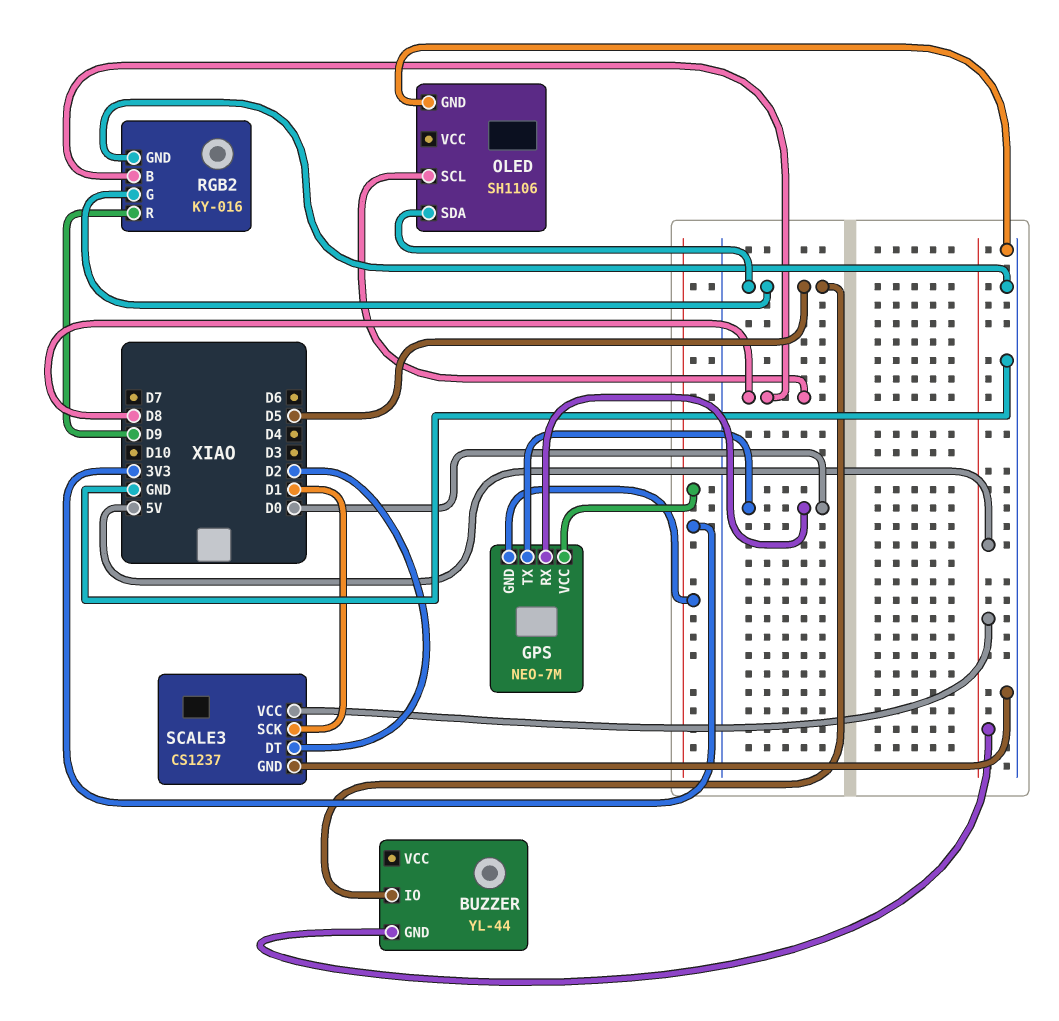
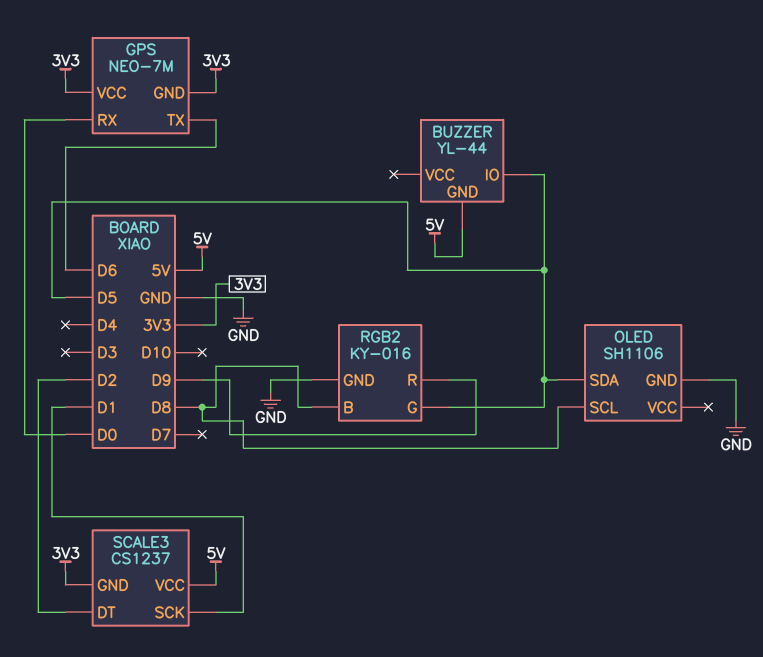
GPS pin TX: D0 -> D6
SCALE3 pin GND: GND -> 3V3

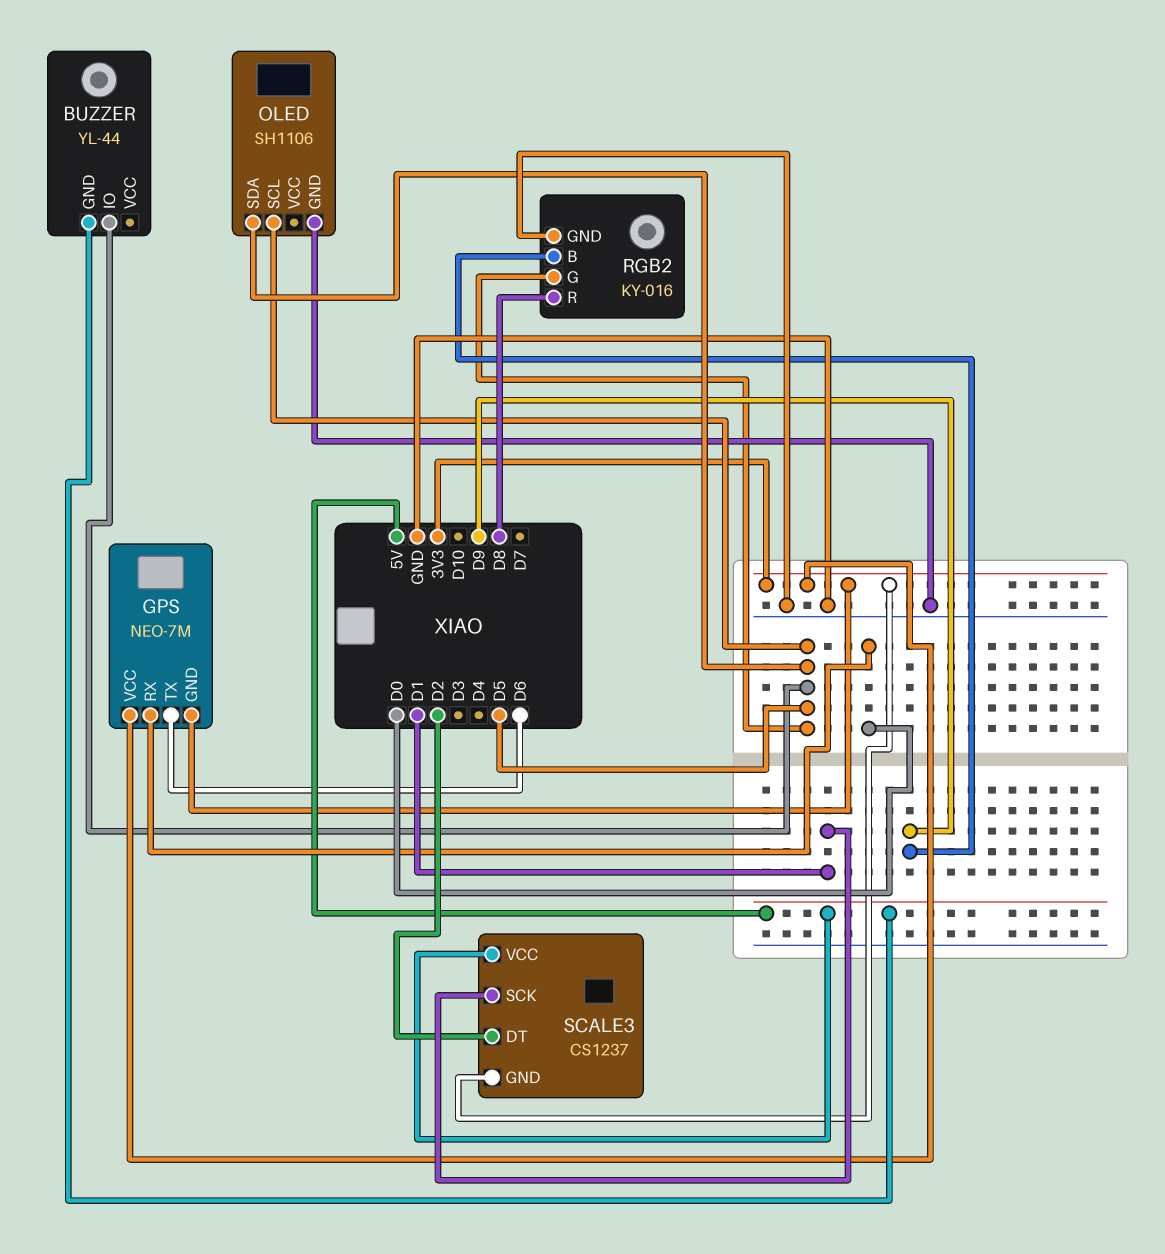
OLED pin SCL: D8 -> D5
RGB2 pin B: D8 -> D9
RGB2 pin R: D9 -> D8

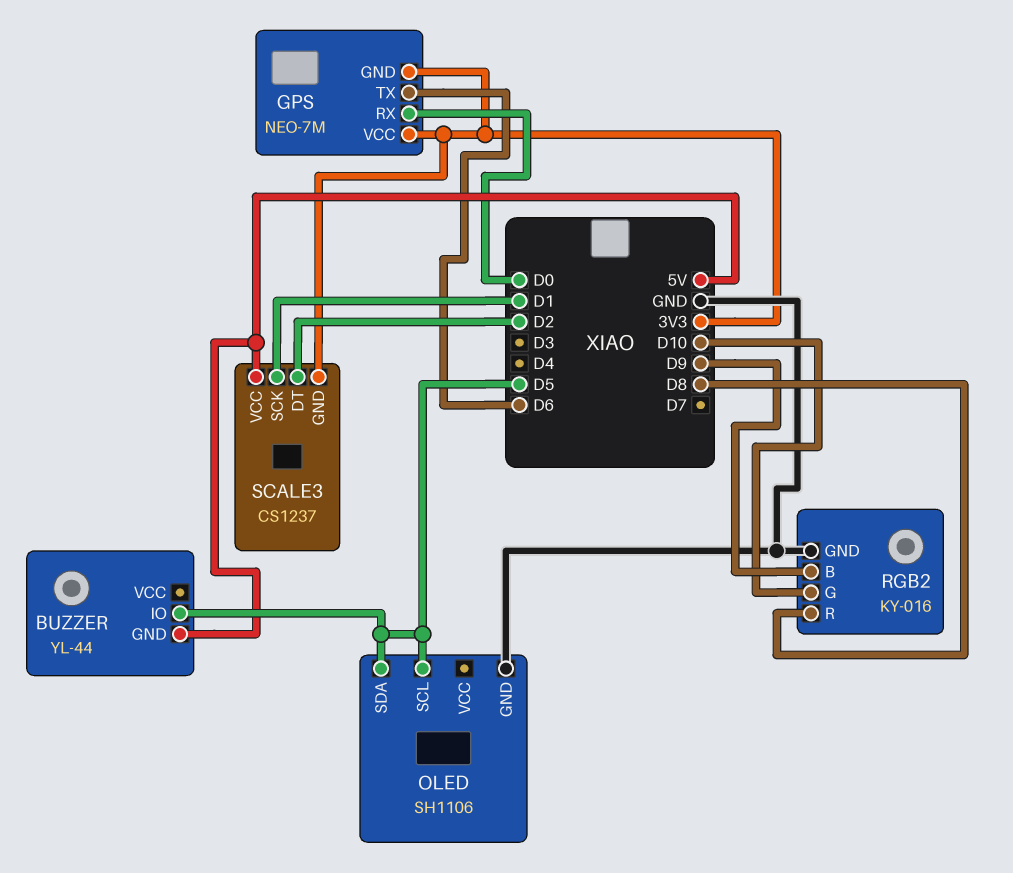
RGB2 pin G: D5 -> D10

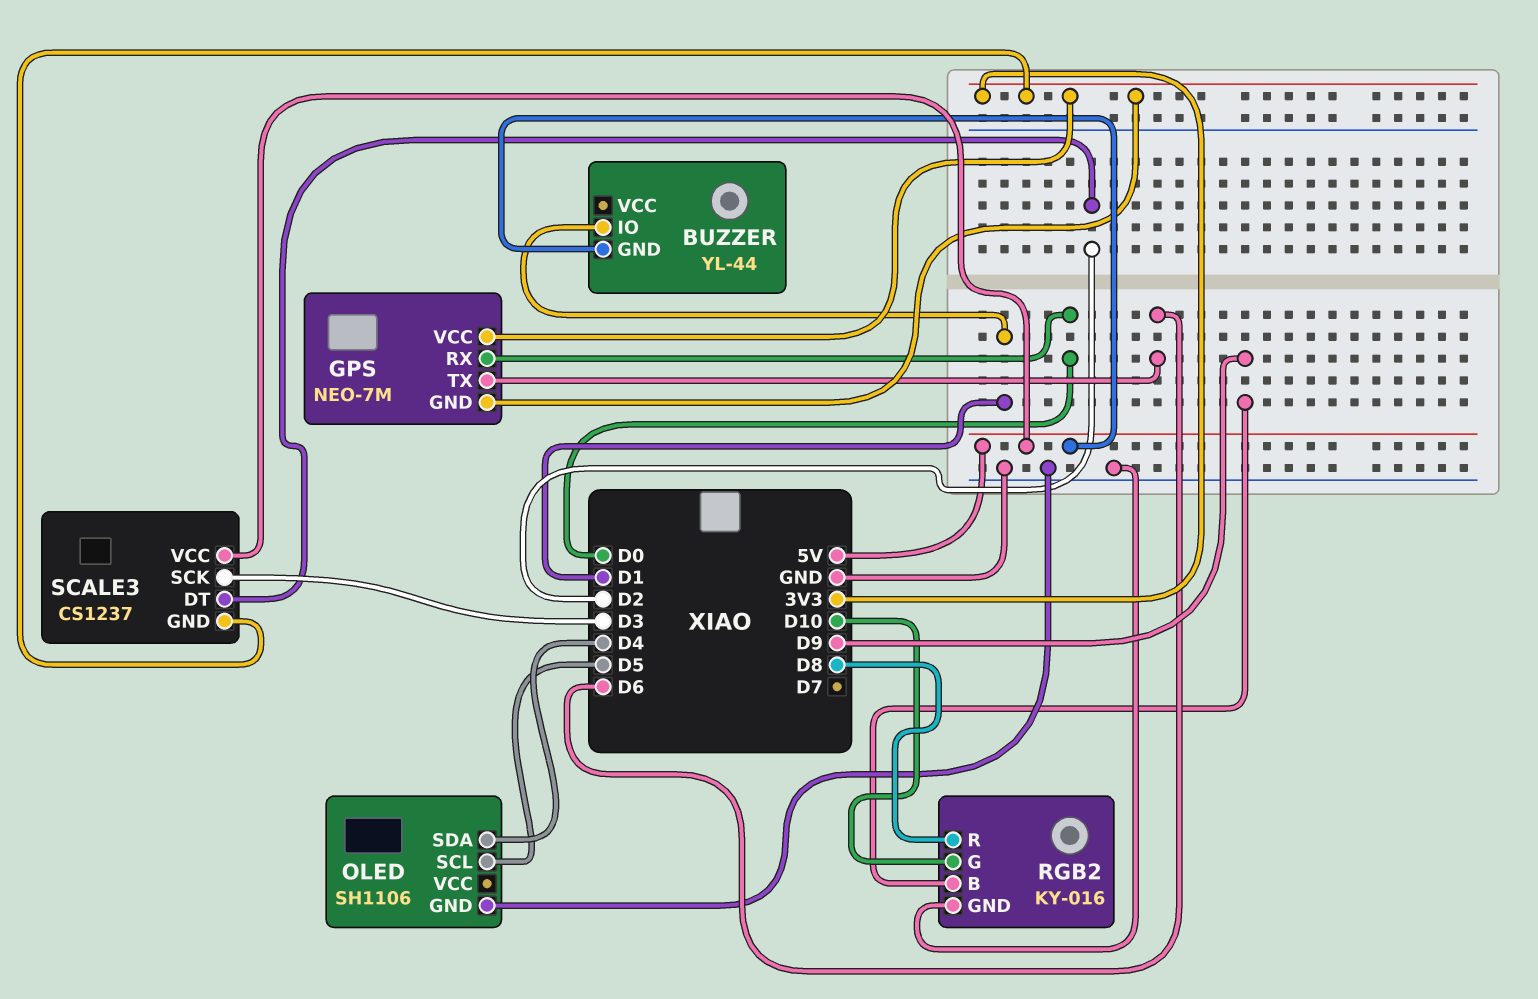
BUZZER pin IO: D5 -> D1
OLED pin SDA: D5 -> D4
SCALE3 pin SCK: D1 -> D3

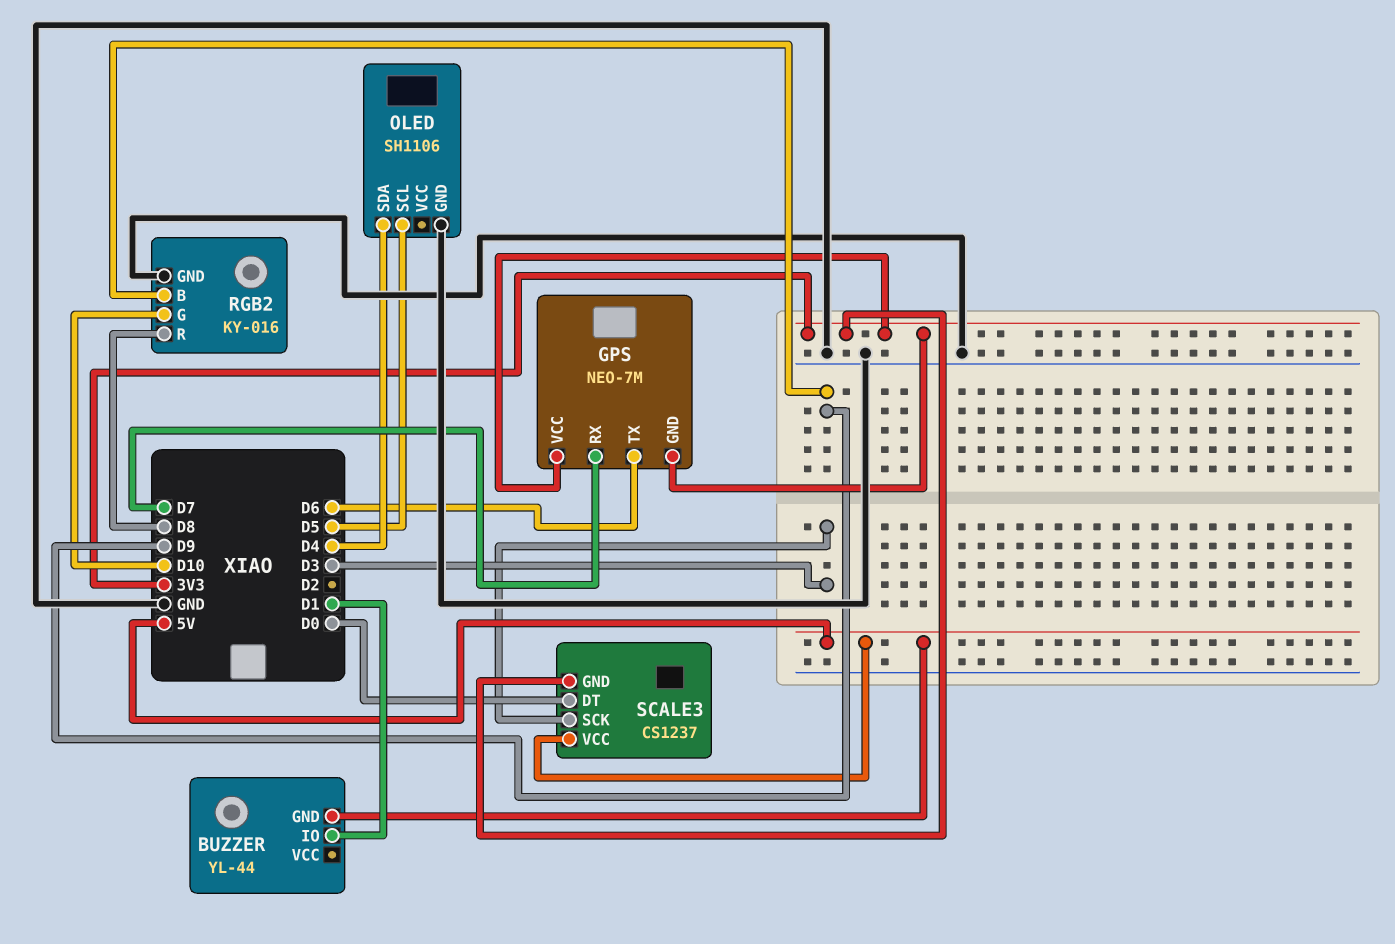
GPS pin RX: D0 -> D7
SCALE3 pin DT: D2 -> D0

